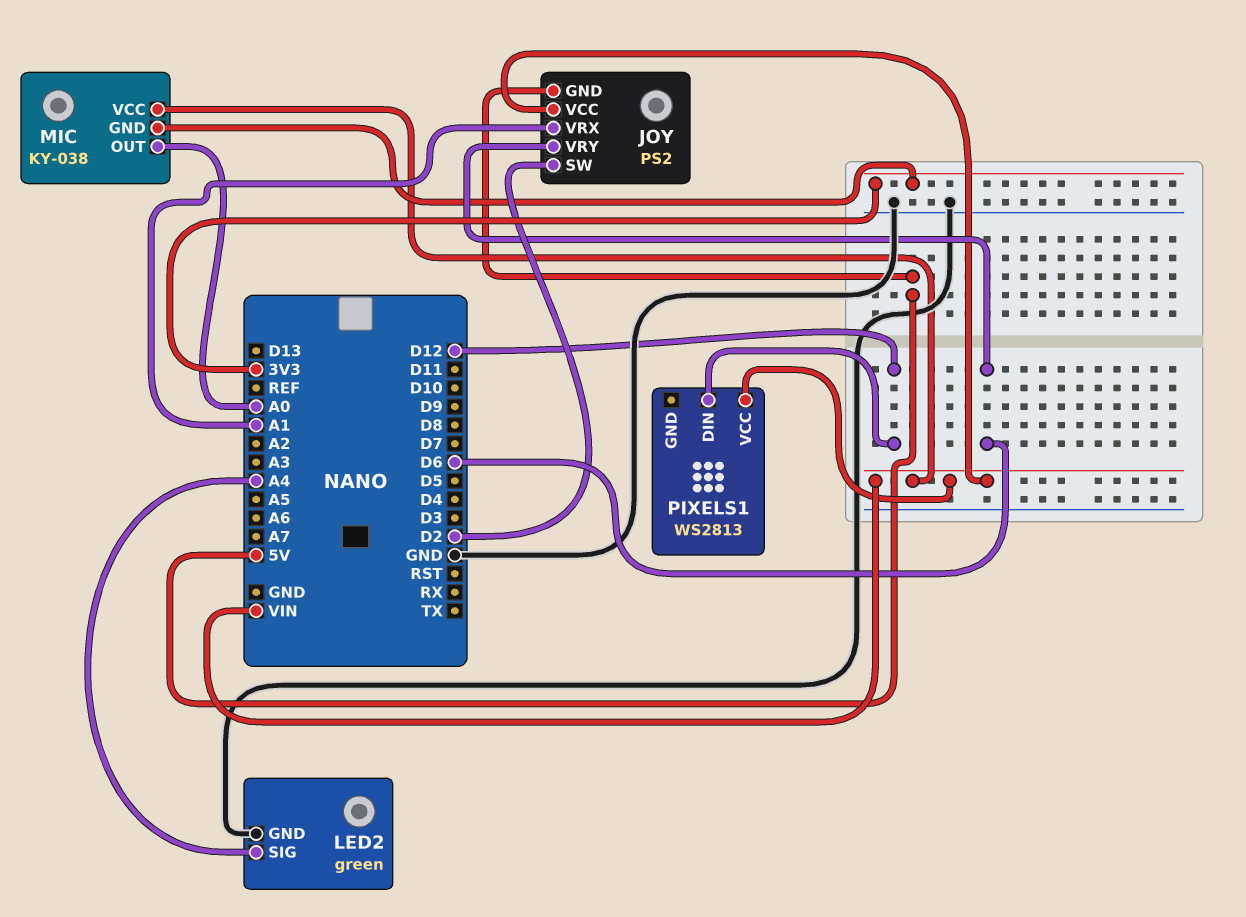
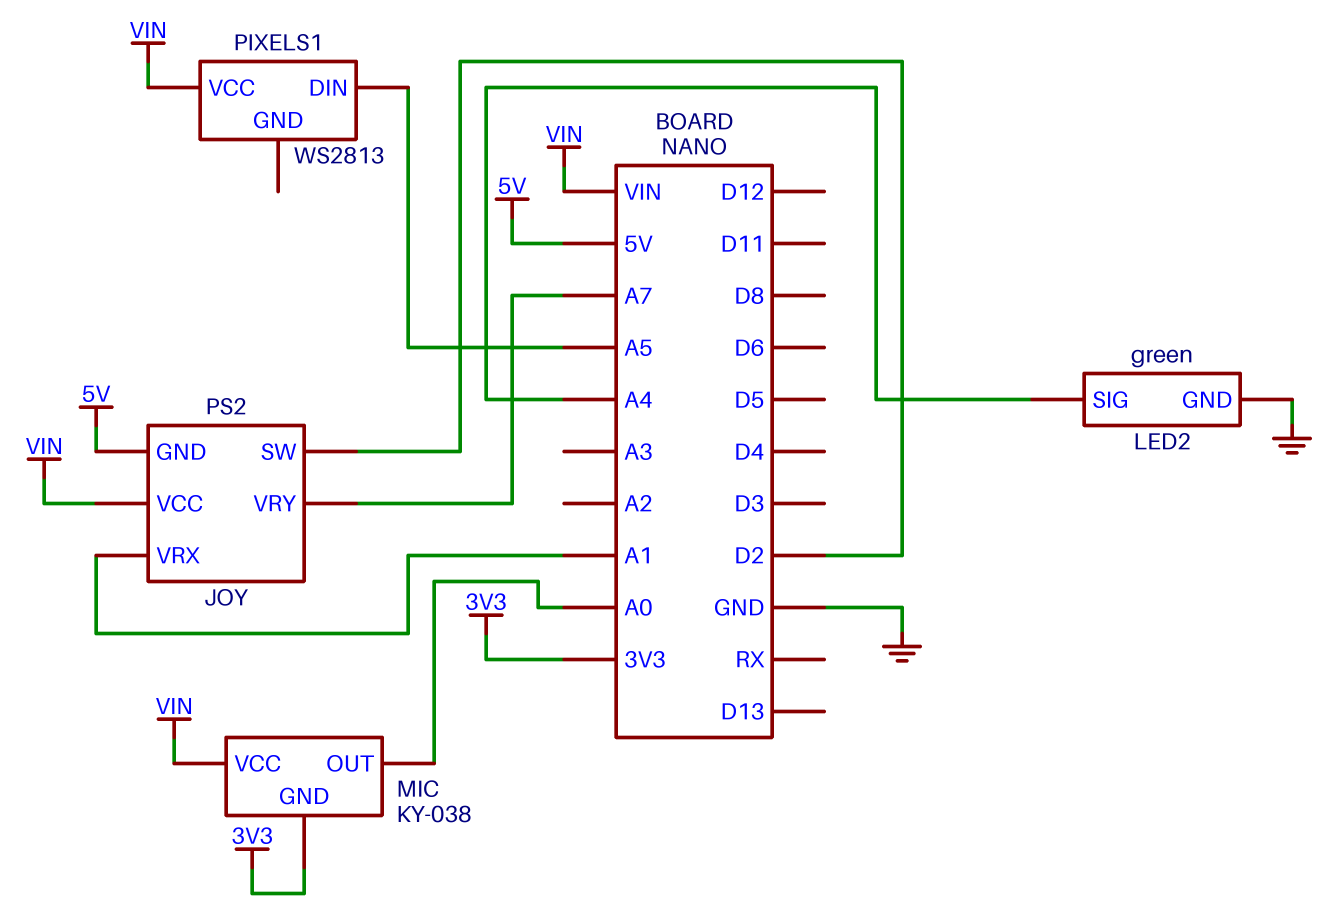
JOY pin VRY: D6 -> A7
PIXELS1 pin DIN: D12 -> A5

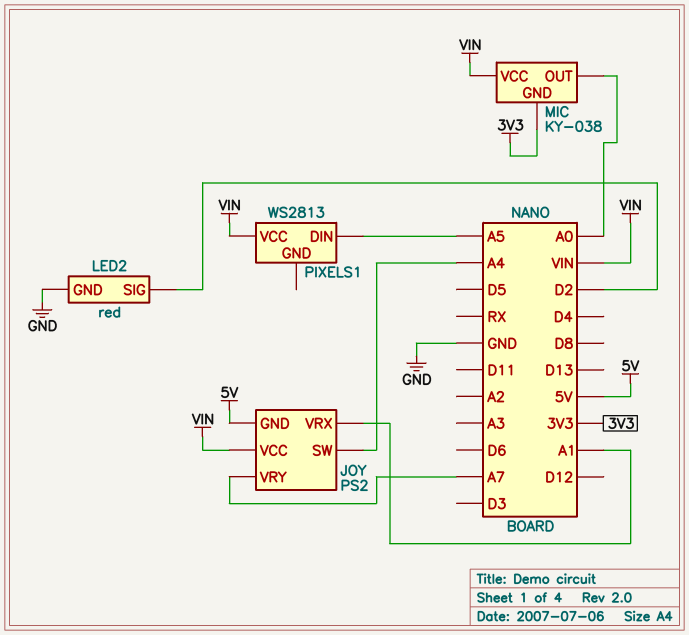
JOY pin SW: D2 -> A4
LED2: green -> red
LED2 pin SIG: A4 -> D2

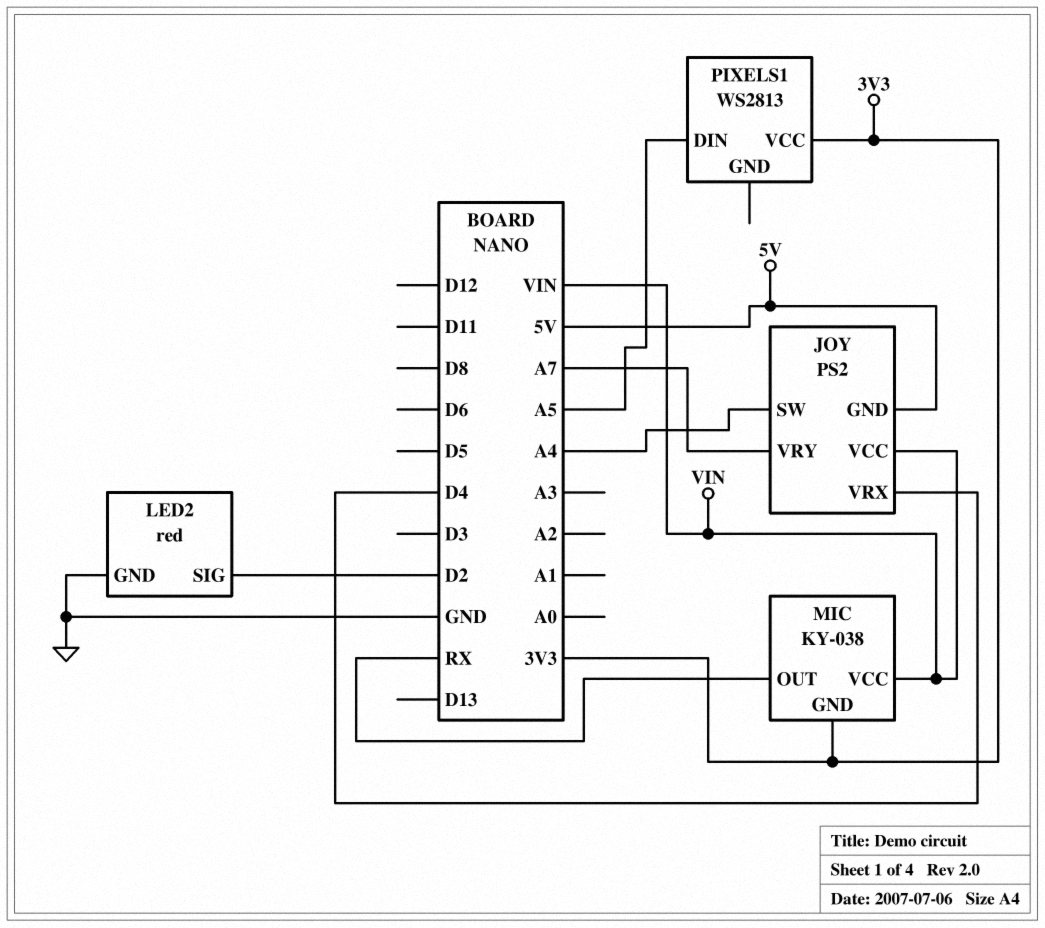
JOY pin VRX: A1 -> D4
MIC pin OUT: A0 -> RX
PIXELS1 pin VCC: VIN -> 3V3

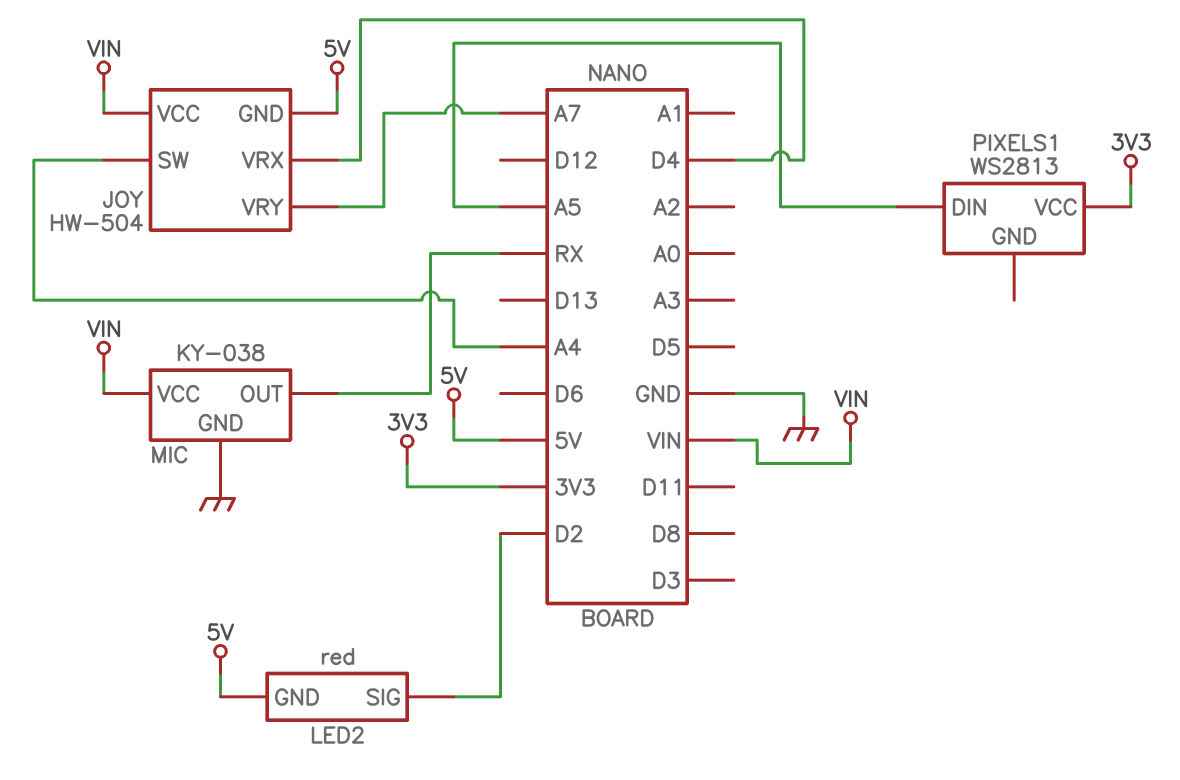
JOY: PS2 -> HW-504
LED2 pin GND: GND -> 5V
MIC pin GND: 3V3 -> GND

